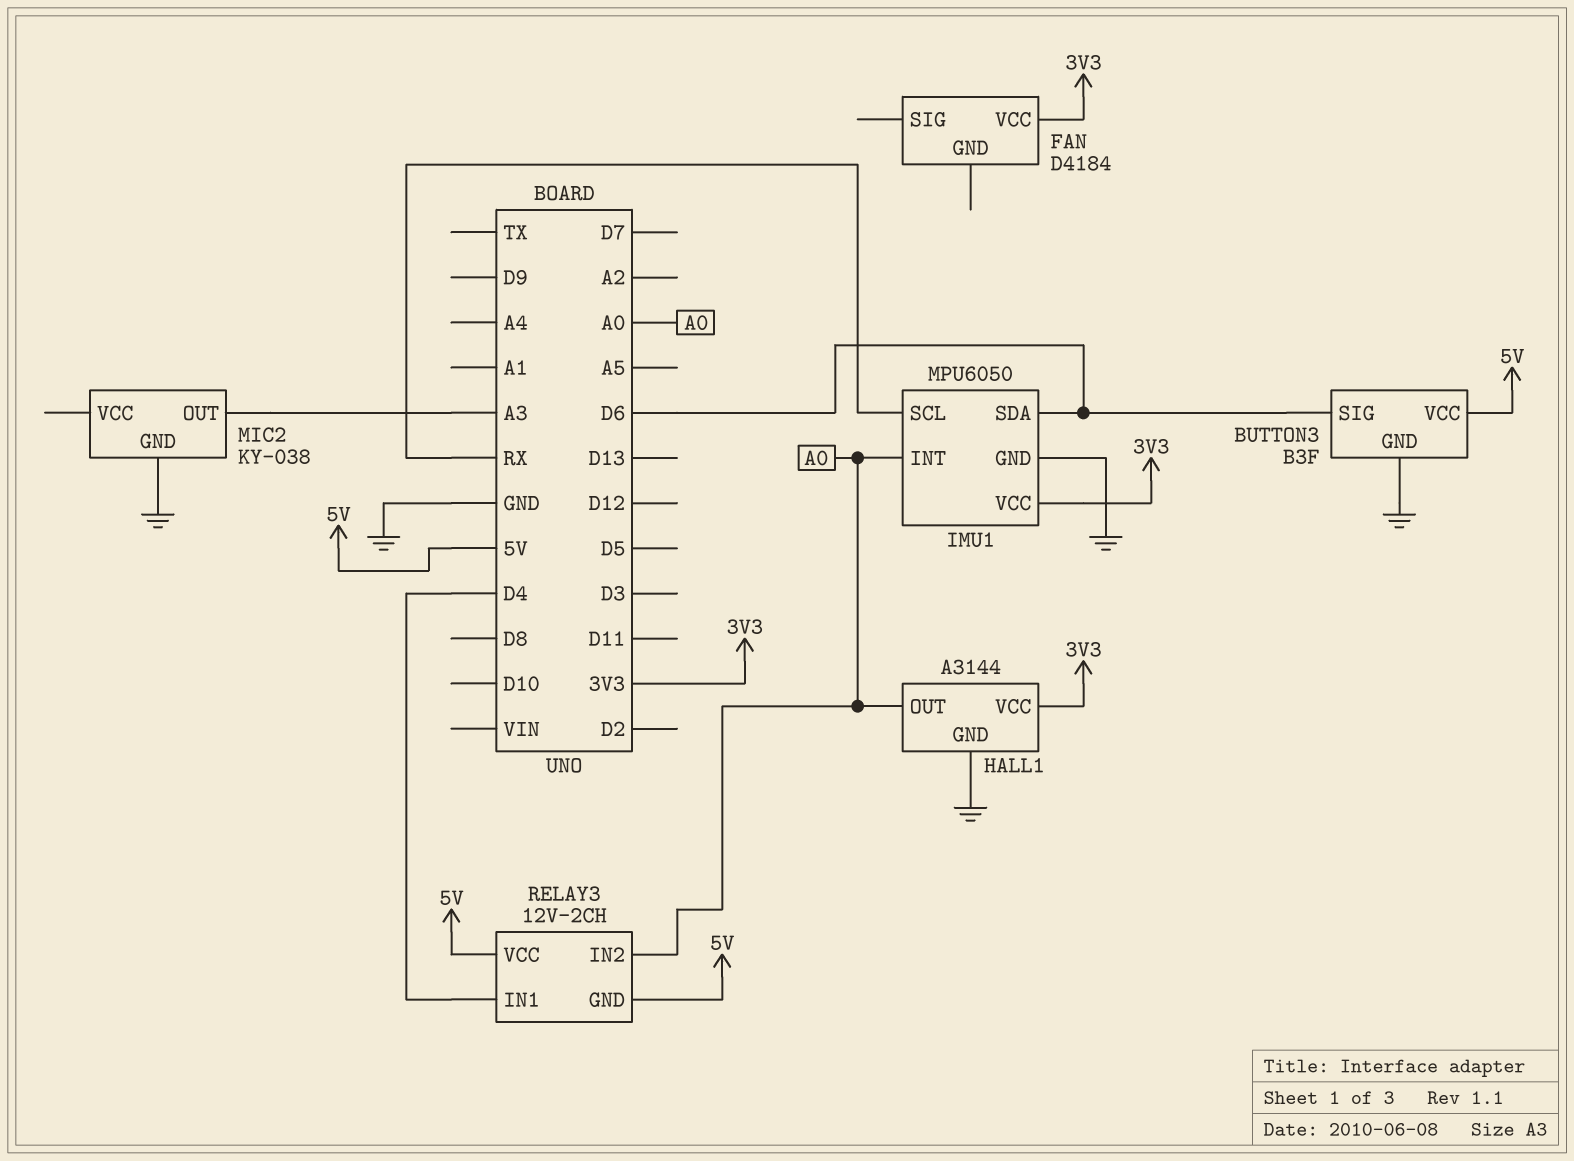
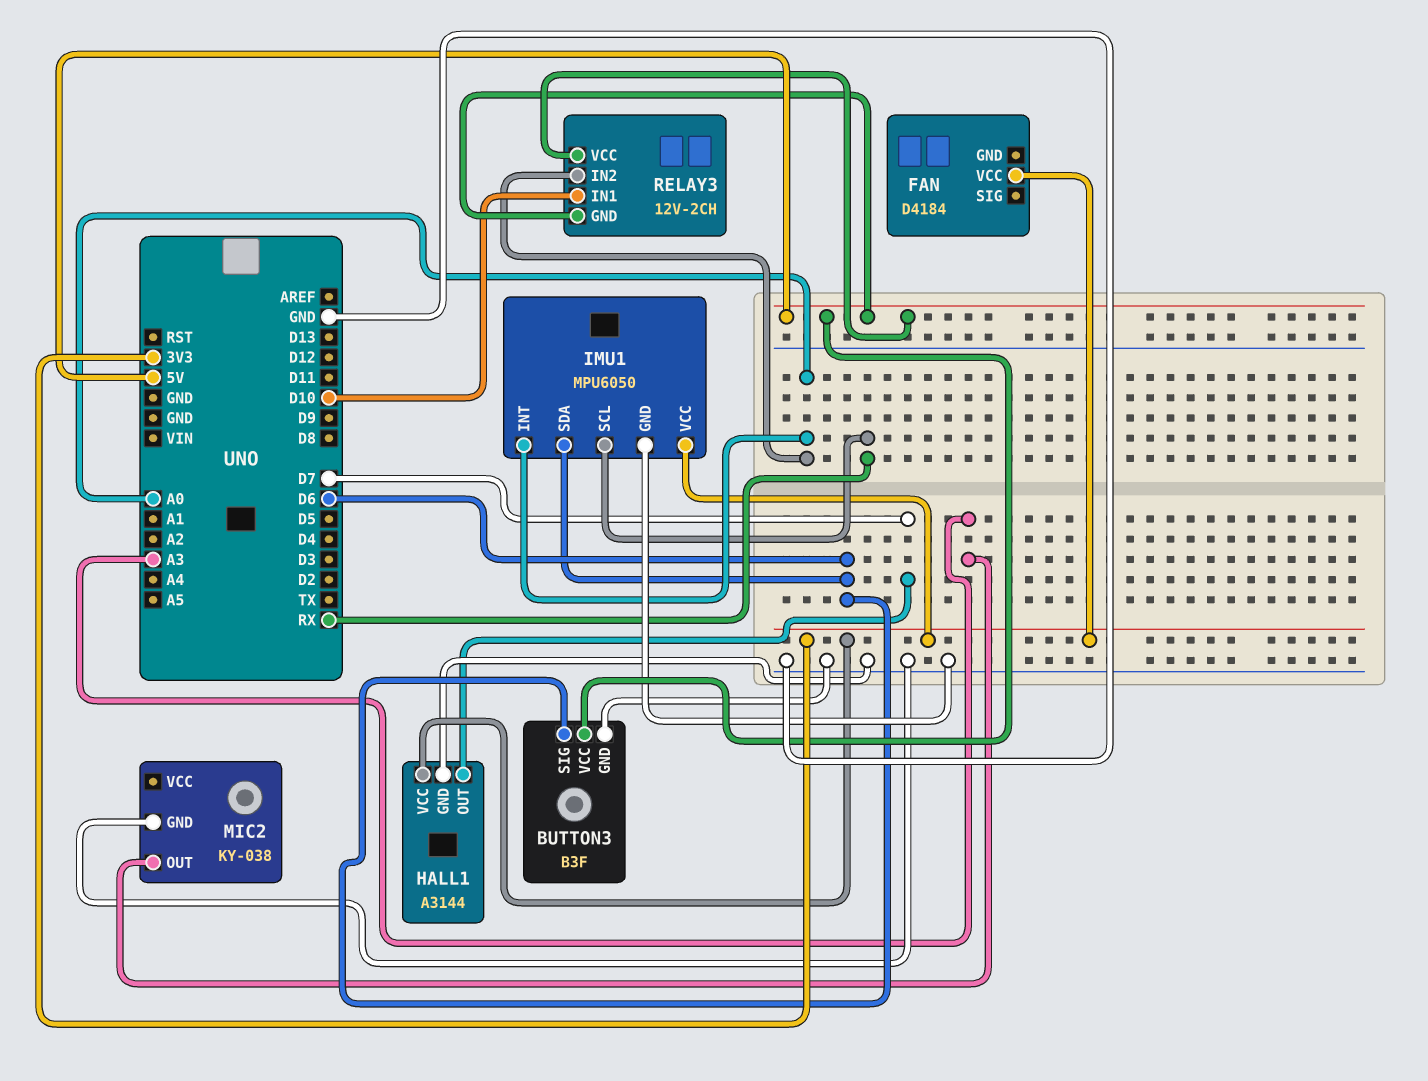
HALL1 pin OUT: A0 -> D7
RELAY3 pin IN1: D4 -> D10

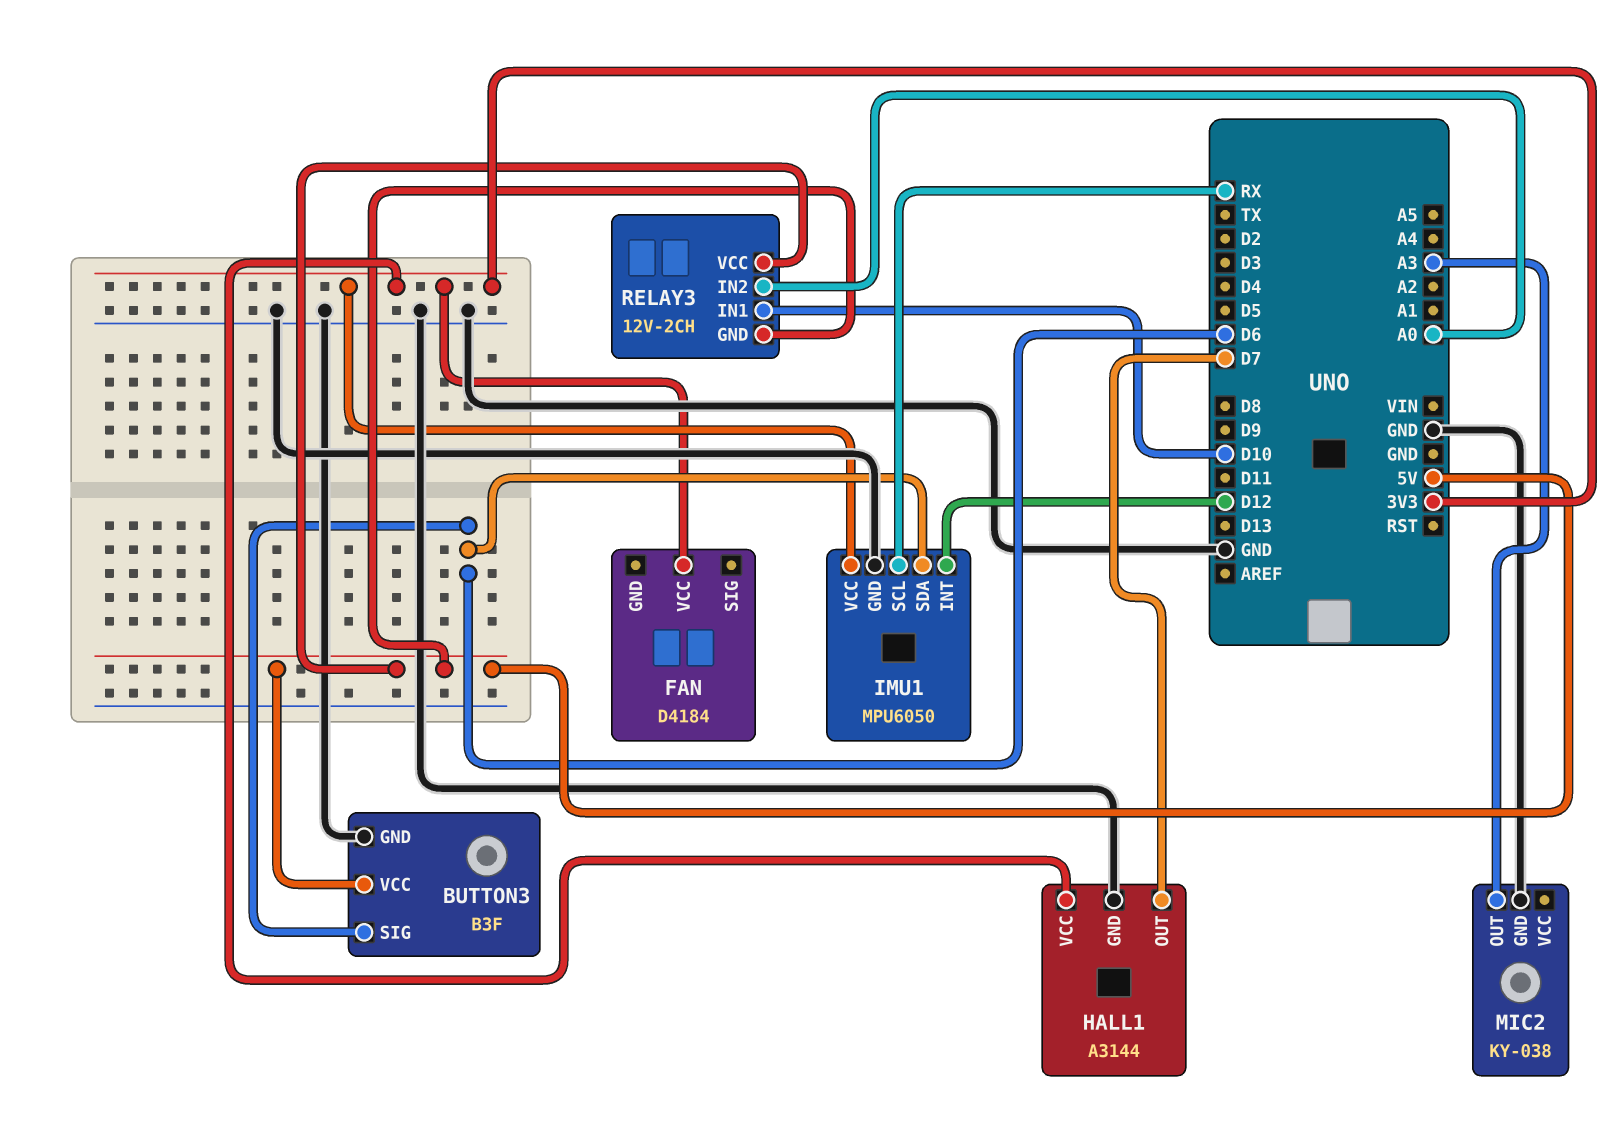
IMU1 pin INT: A0 -> D12

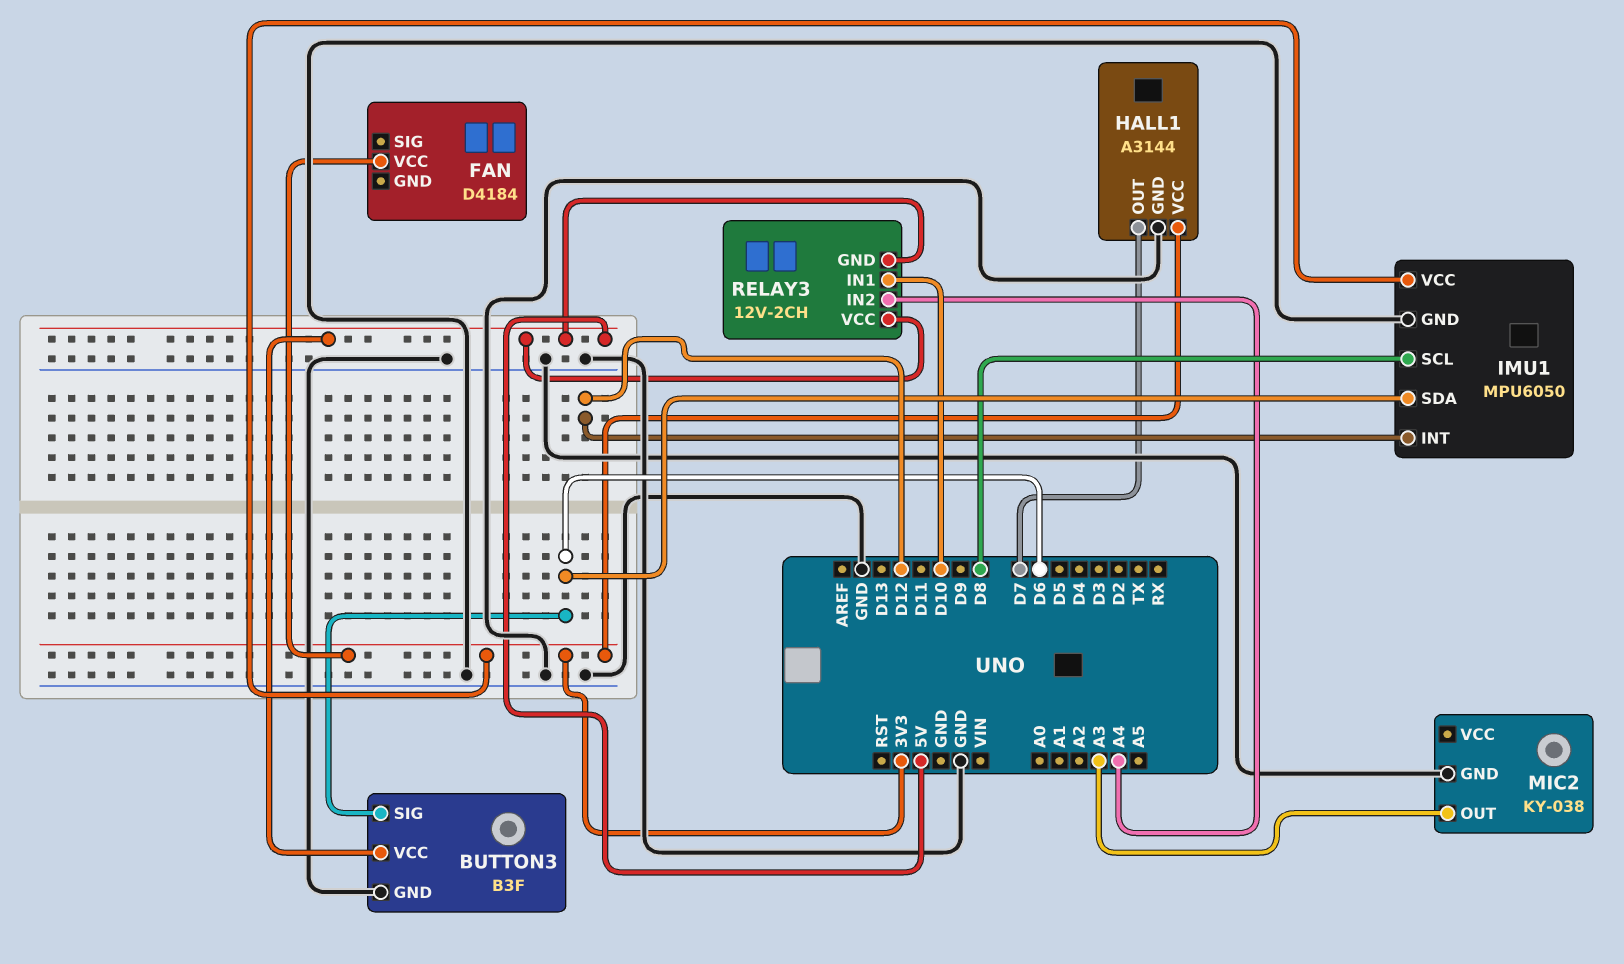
IMU1 pin SCL: RX -> D8
RELAY3 pin IN2: A0 -> A4

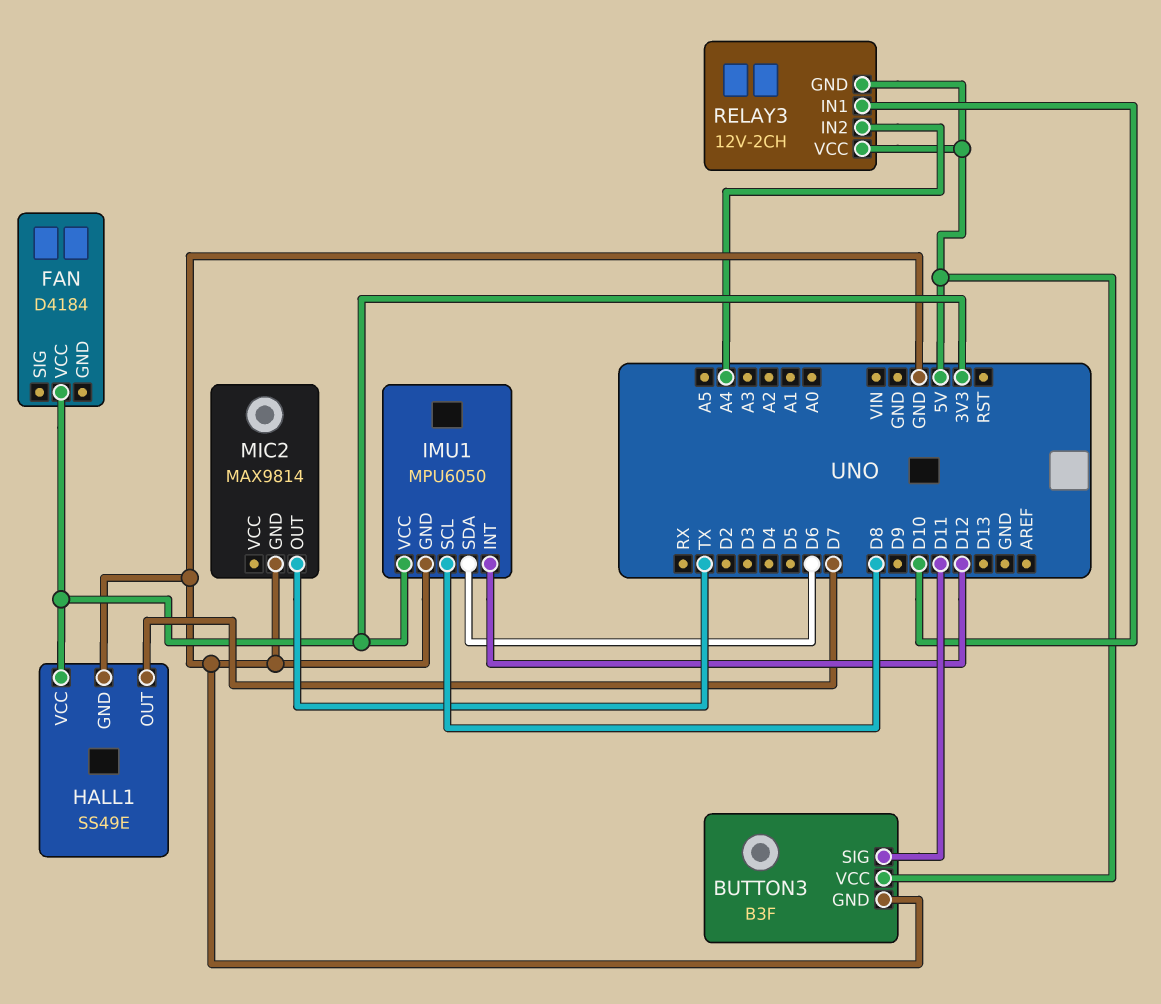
BUTTON3 pin SIG: D6 -> D11
HALL1: A3144 -> SS49E
MIC2: KY-038 -> MAX9814
MIC2 pin OUT: A3 -> TX

